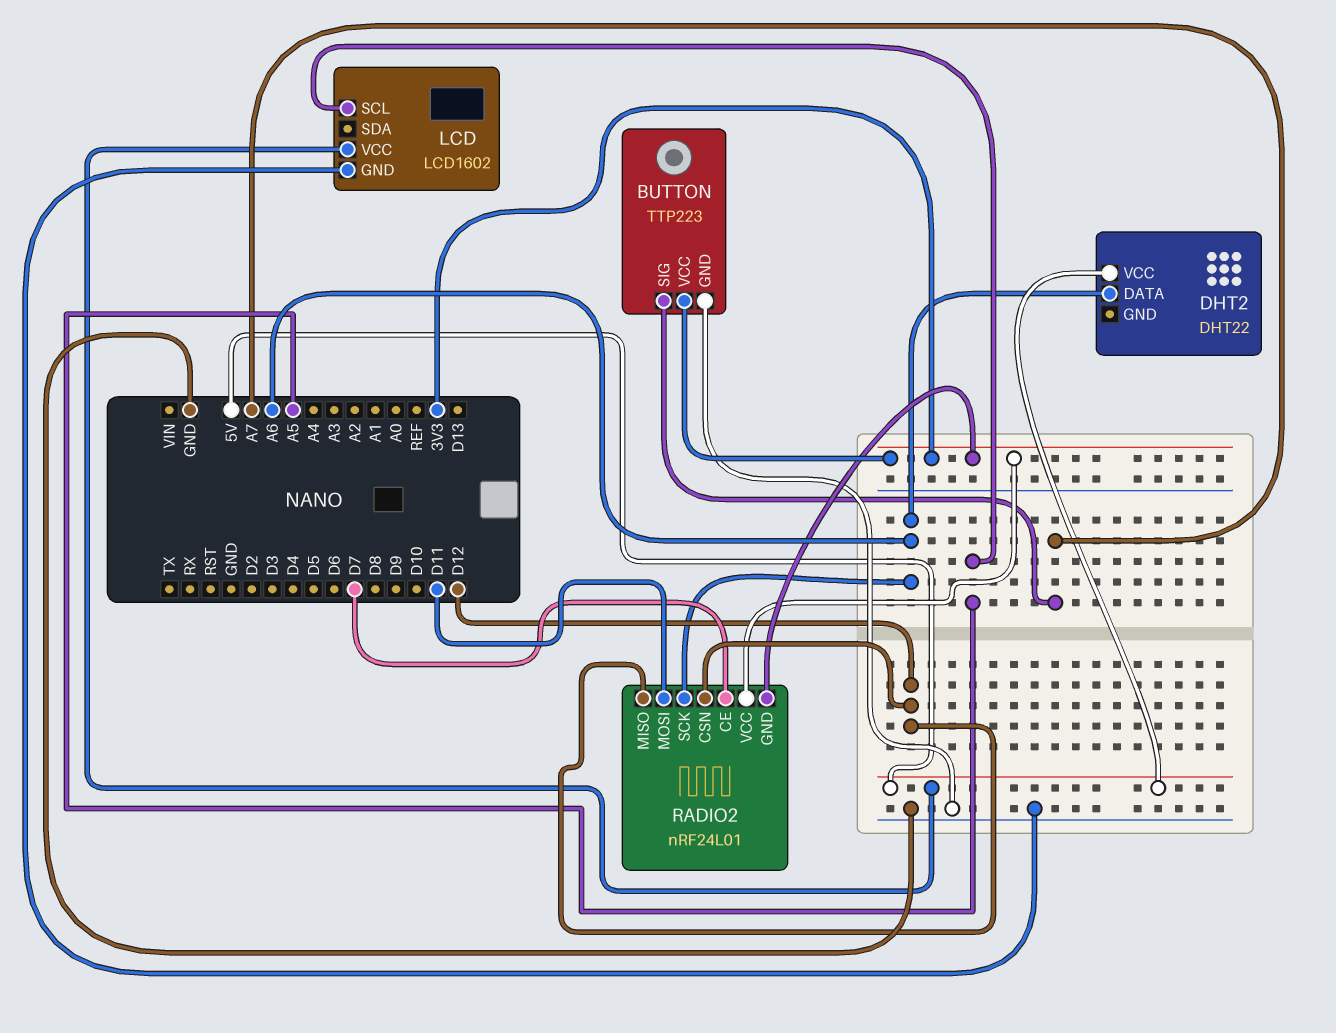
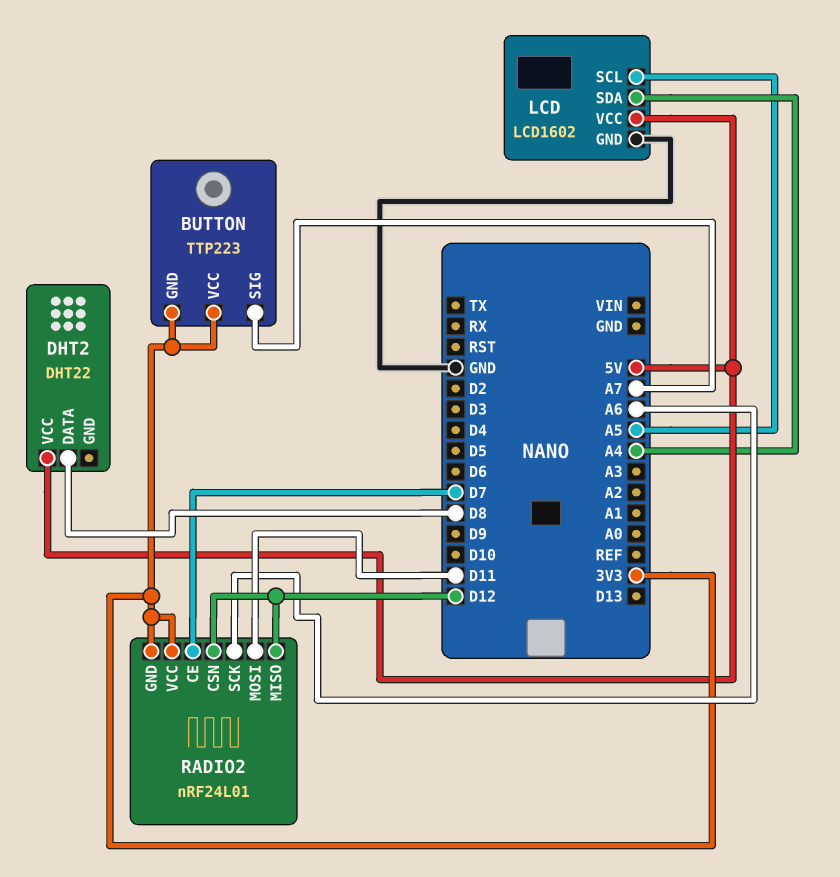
BUTTON pin GND: GND -> 3V3
DHT2 pin DATA: A6 -> D8
LCD pin SDA: none -> A4

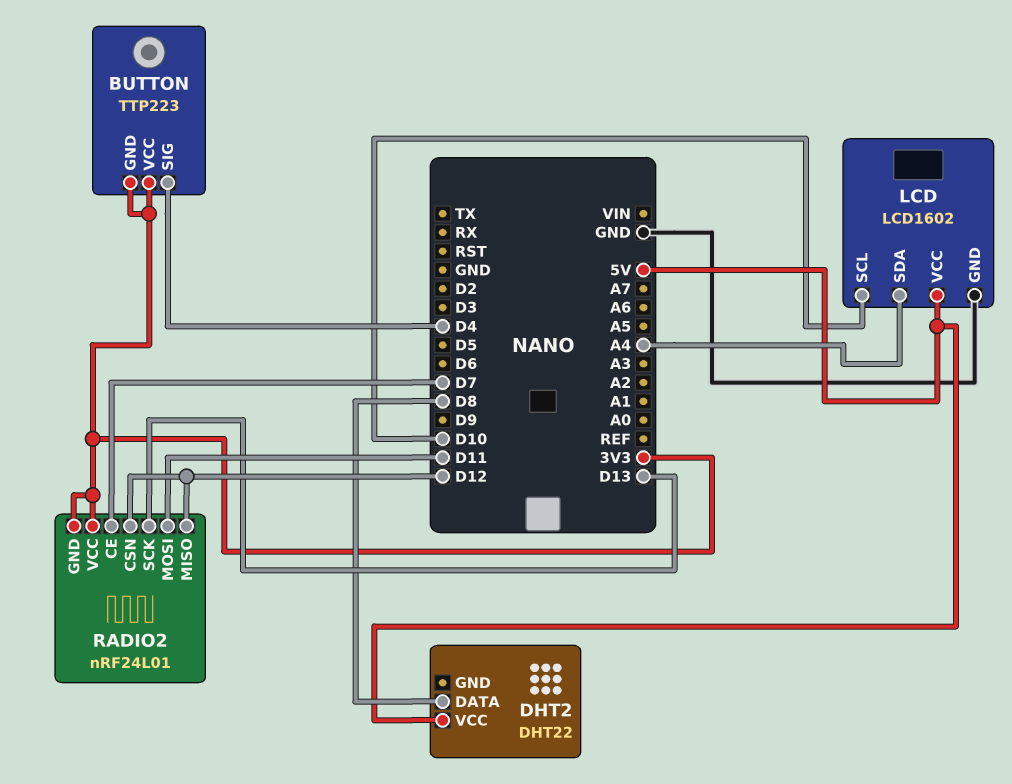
BUTTON pin SIG: A7 -> D4
LCD pin SCL: A5 -> D10
RADIO2 pin SCK: A6 -> D13

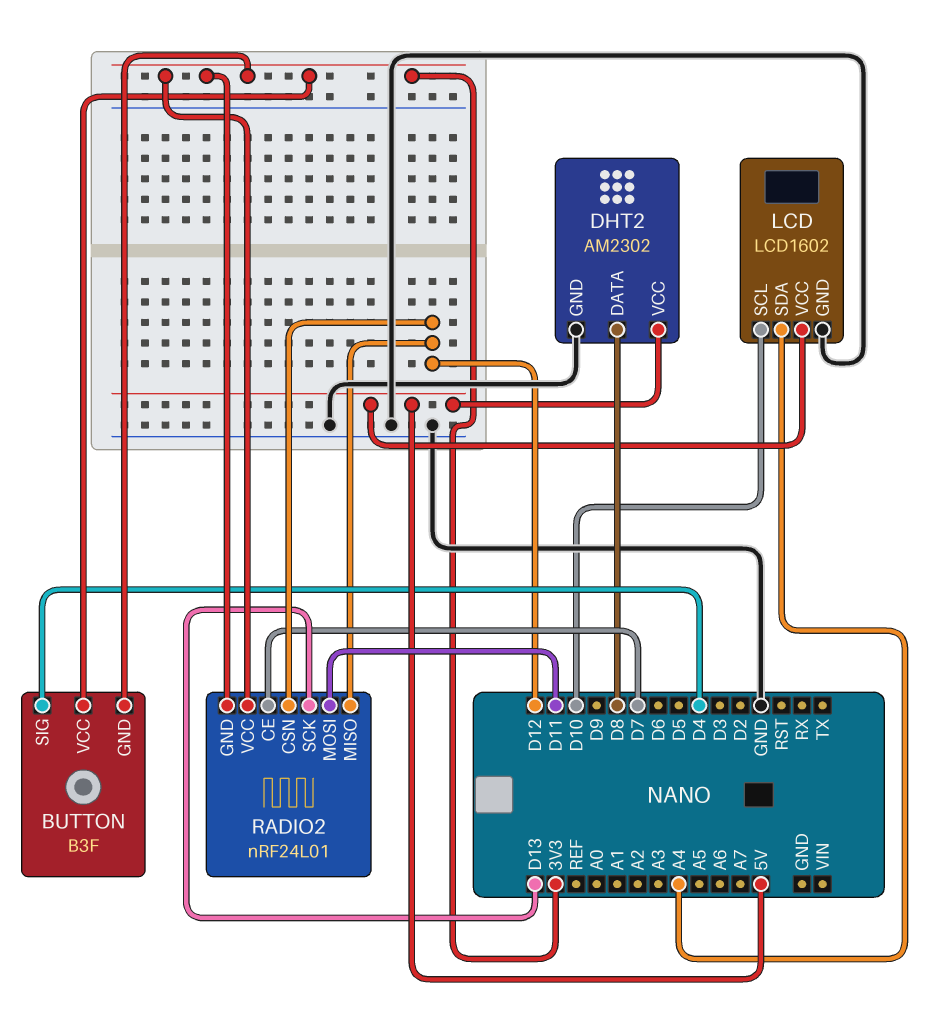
BUTTON: TTP223 -> B3F
DHT2: DHT22 -> AM2302
DHT2 pin GND: none -> GND

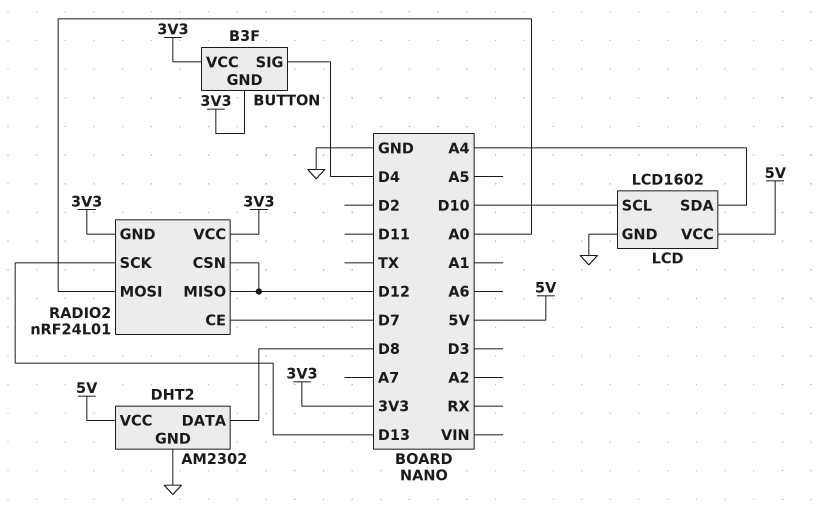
RADIO2 pin MOSI: D11 -> A0

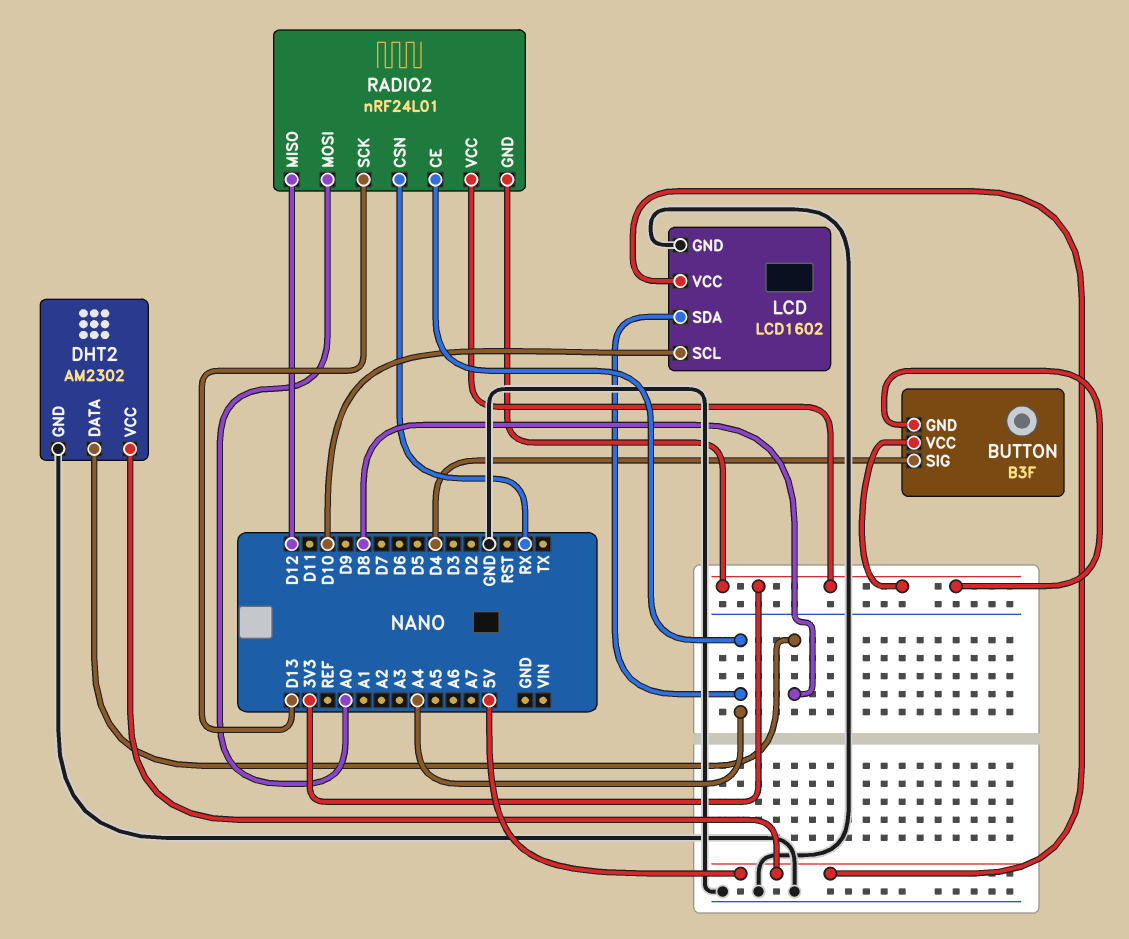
RADIO2 pin CE: D7 -> A4
RADIO2 pin CSN: D12 -> RX

